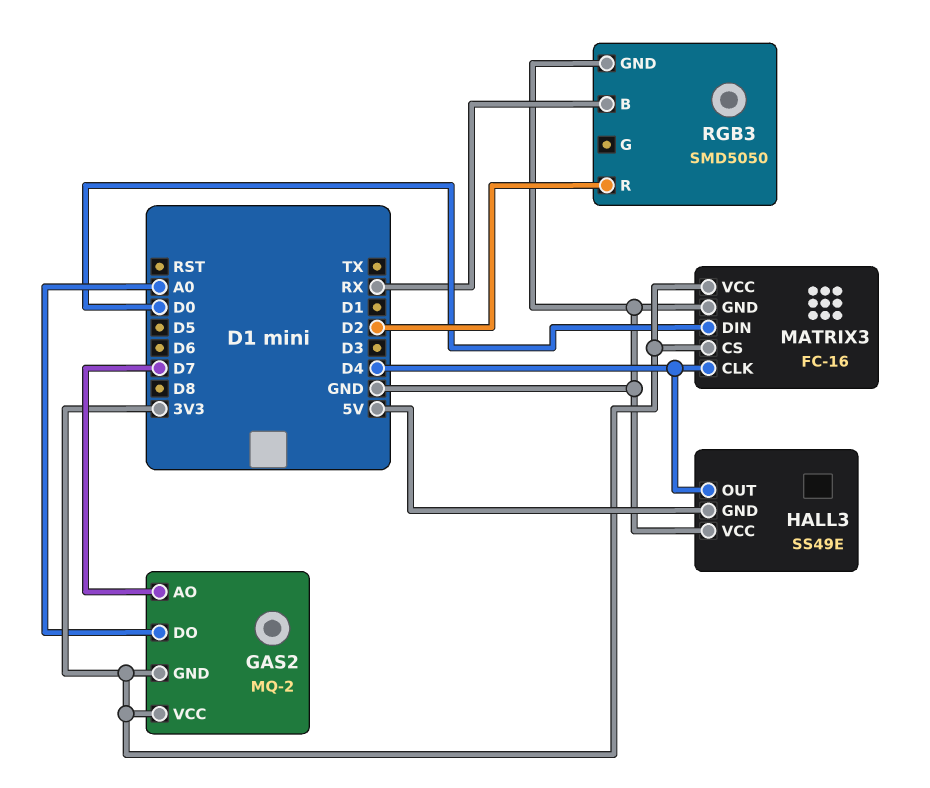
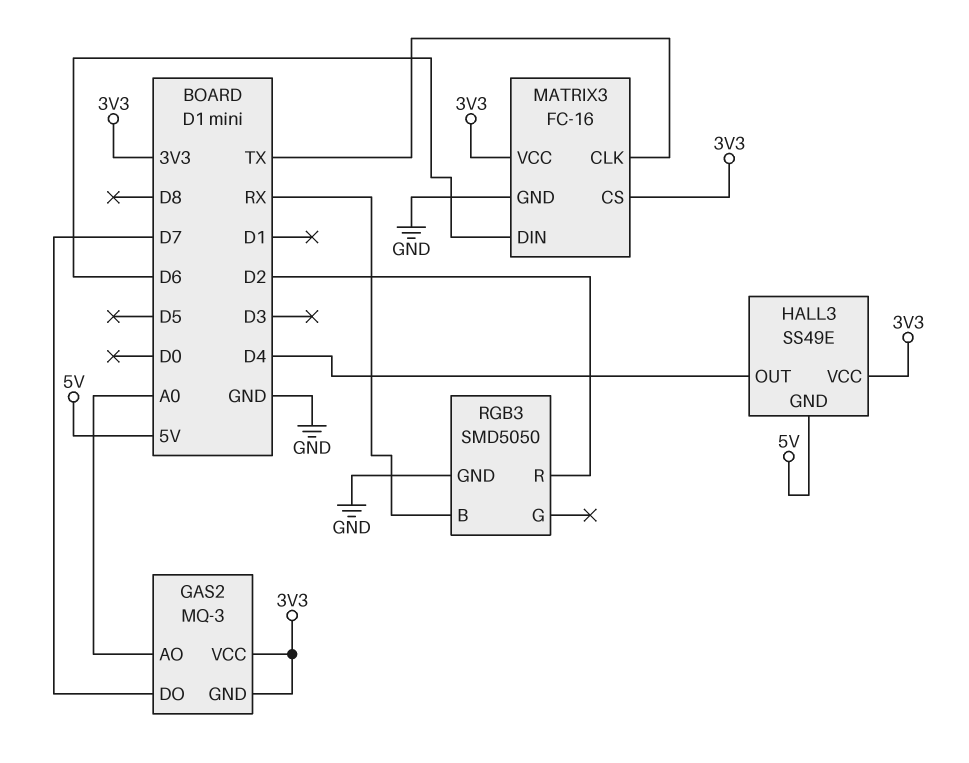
GAS2: MQ-2 -> MQ-3
GAS2 pin AO: D7 -> A0
GAS2 pin DO: A0 -> D7
HALL3 pin VCC: GND -> 3V3
MATRIX3 pin CLK: D4 -> TX
MATRIX3 pin DIN: D0 -> D6

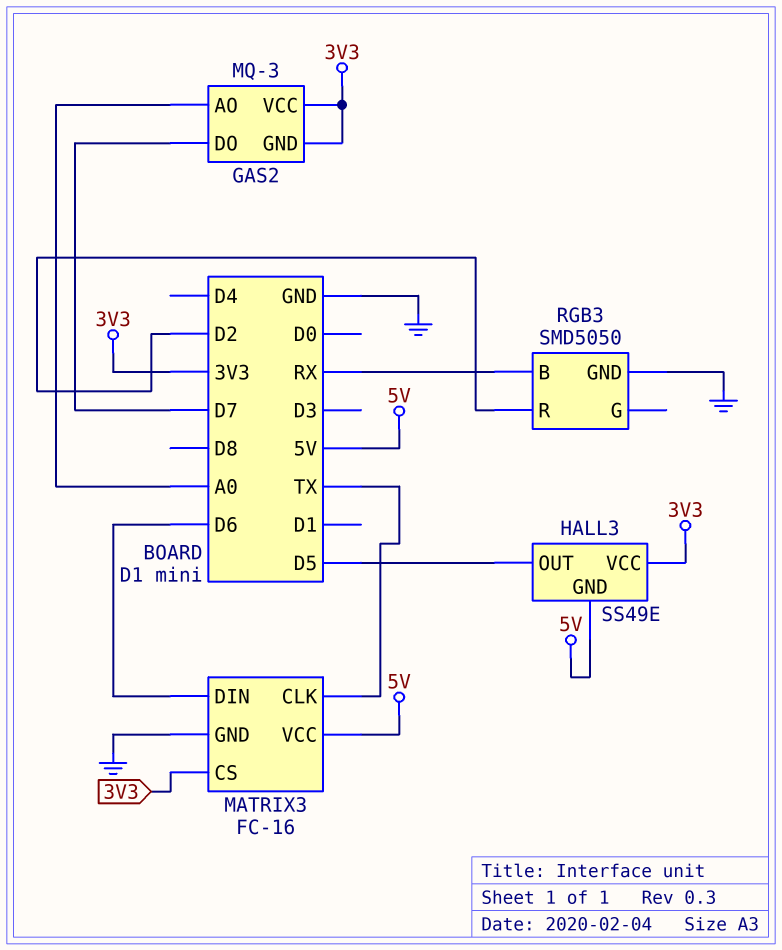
HALL3 pin OUT: D4 -> D5
MATRIX3 pin VCC: 3V3 -> 5V

